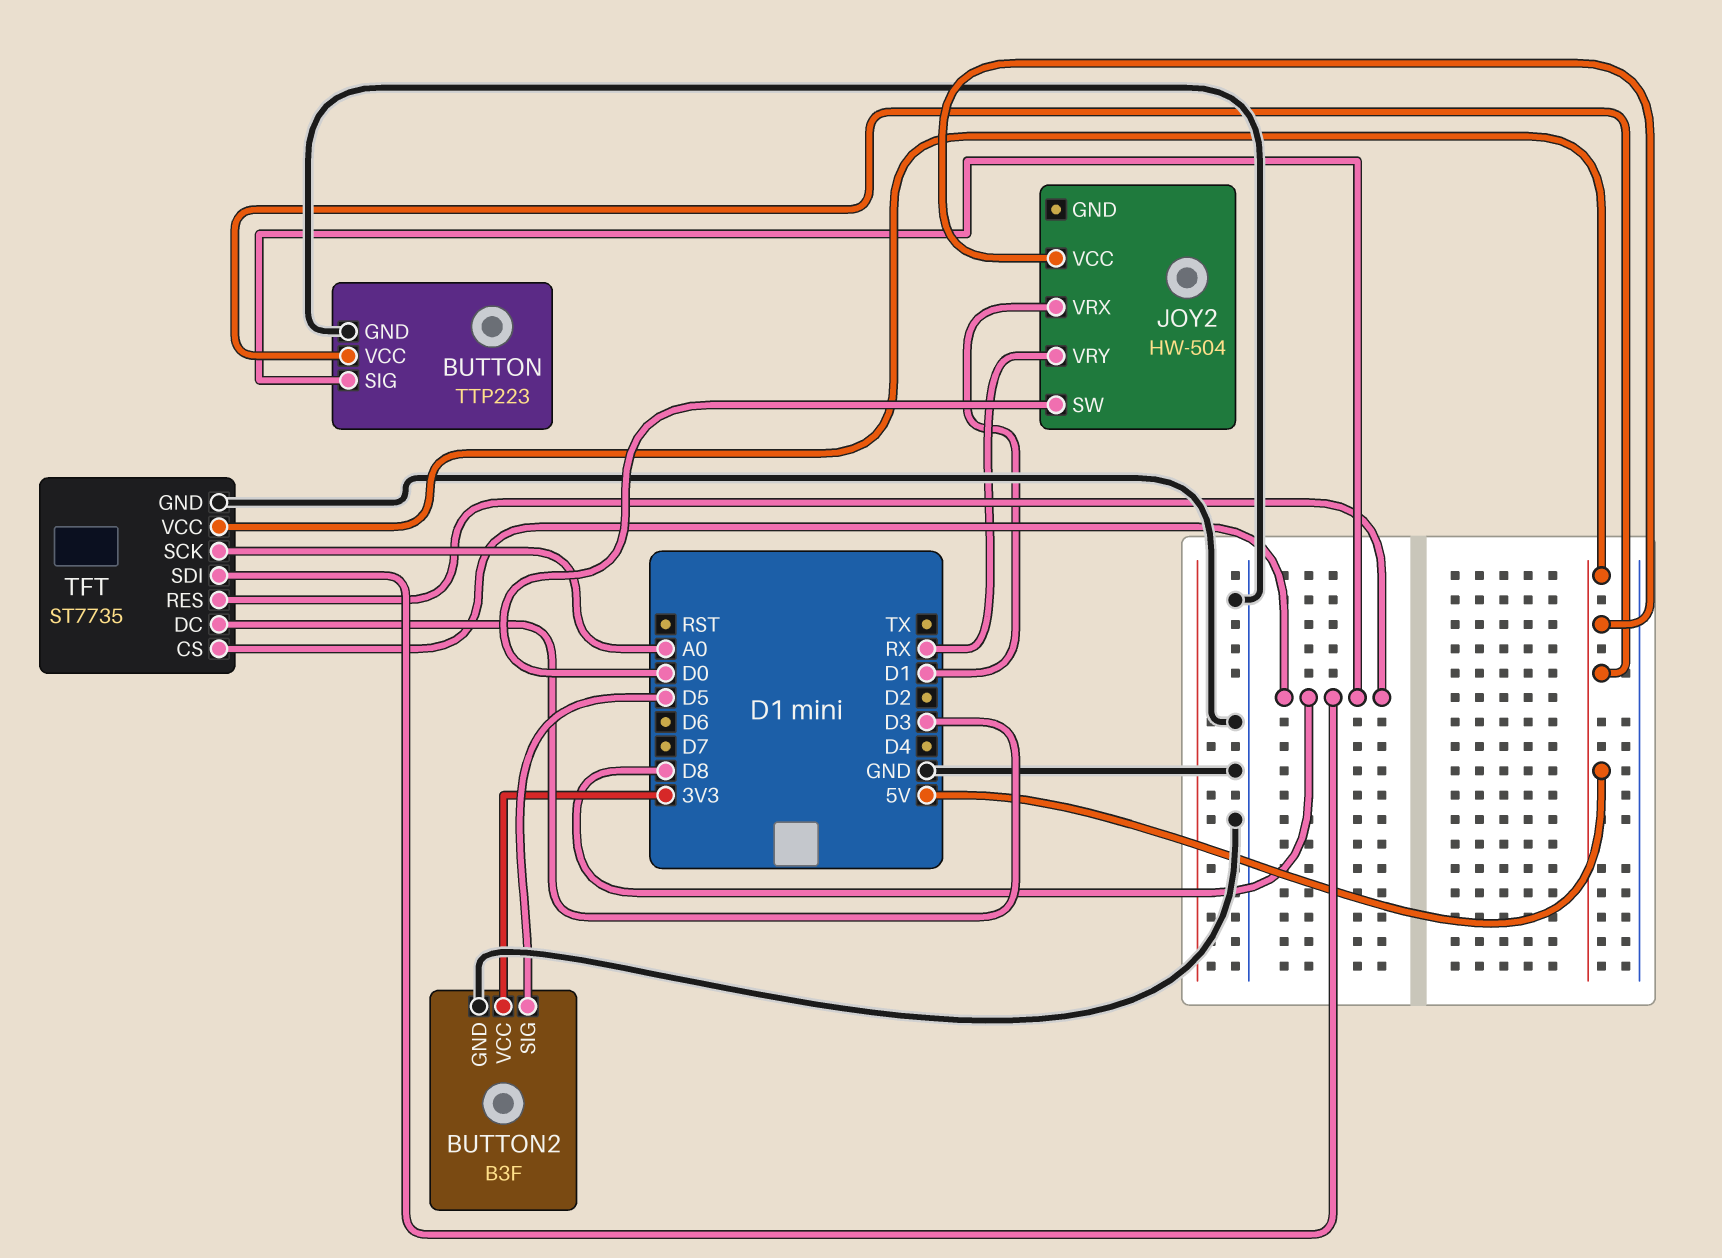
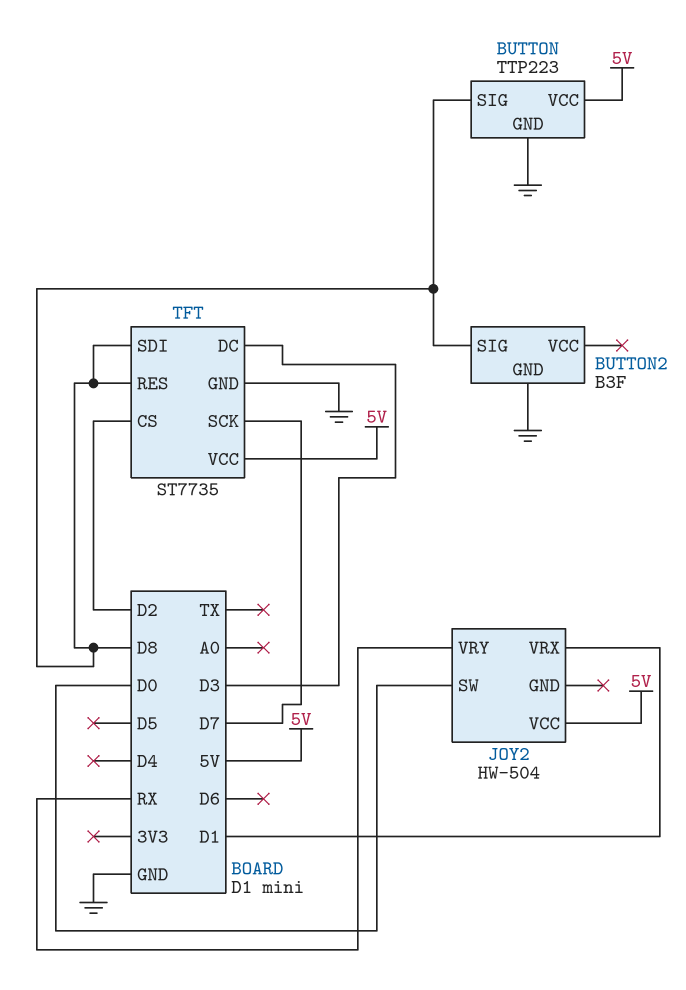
BUTTON2 pin SIG: D5 -> D8
BUTTON2 pin VCC: 3V3 -> none
TFT pin CS: D8 -> D2
TFT pin SCK: A0 -> D7

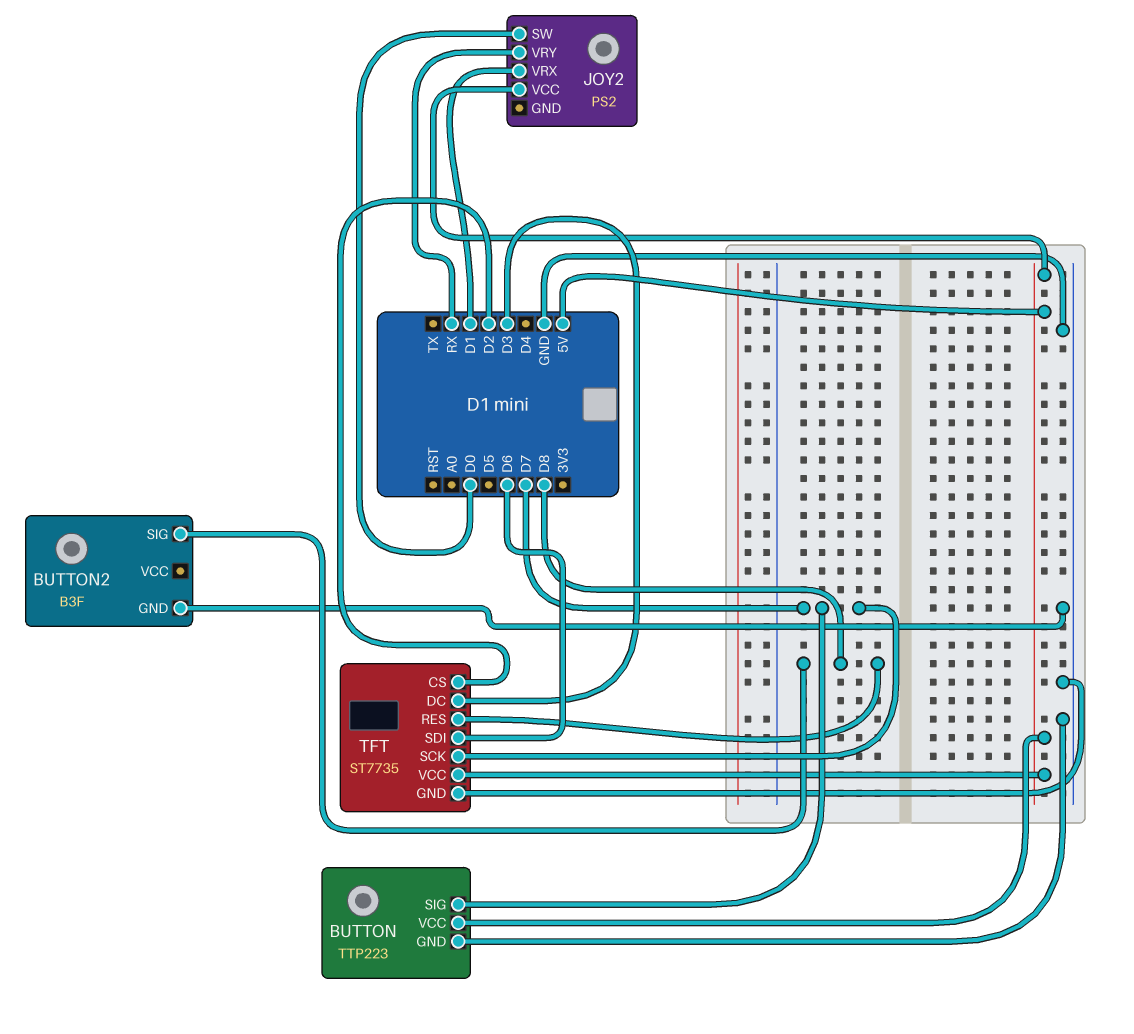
BUTTON pin SIG: D8 -> D7
JOY2: HW-504 -> PS2
TFT pin SDI: D8 -> D6

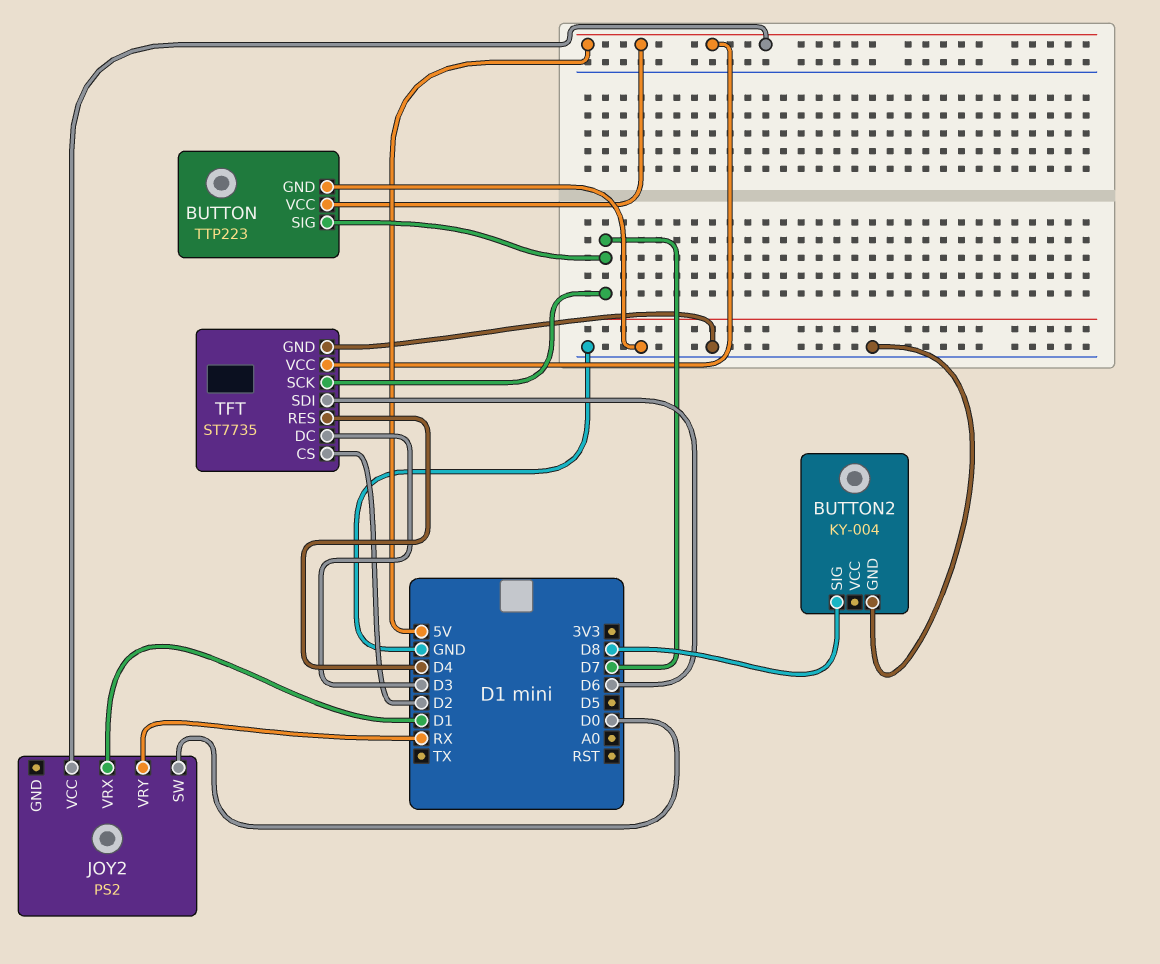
BUTTON2: B3F -> KY-004
TFT pin RES: D8 -> D4

